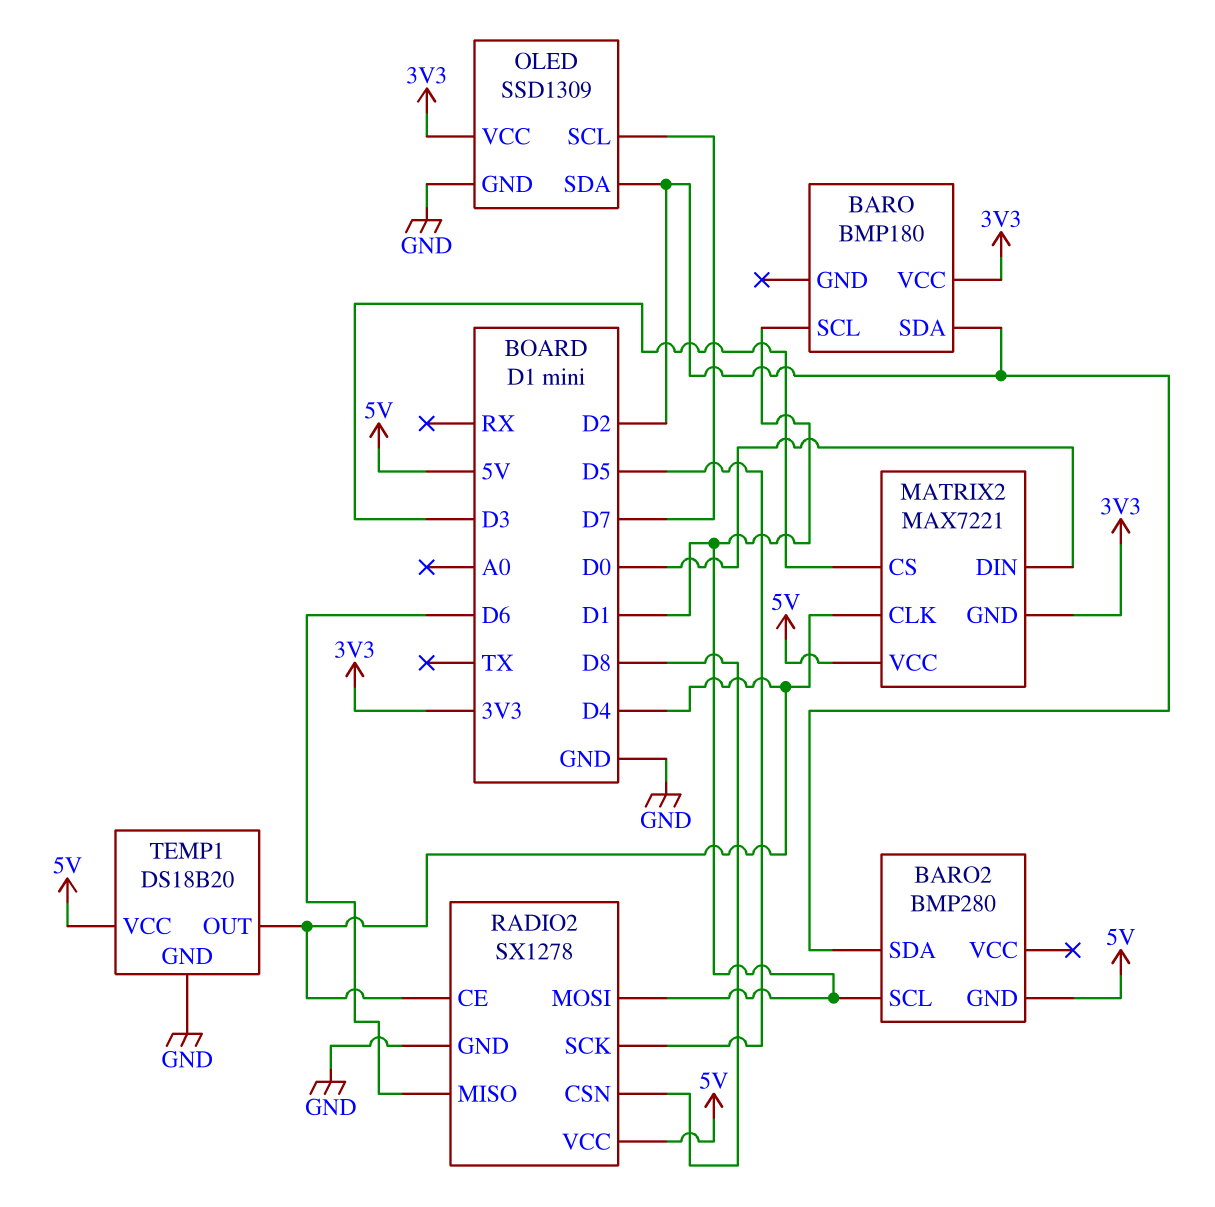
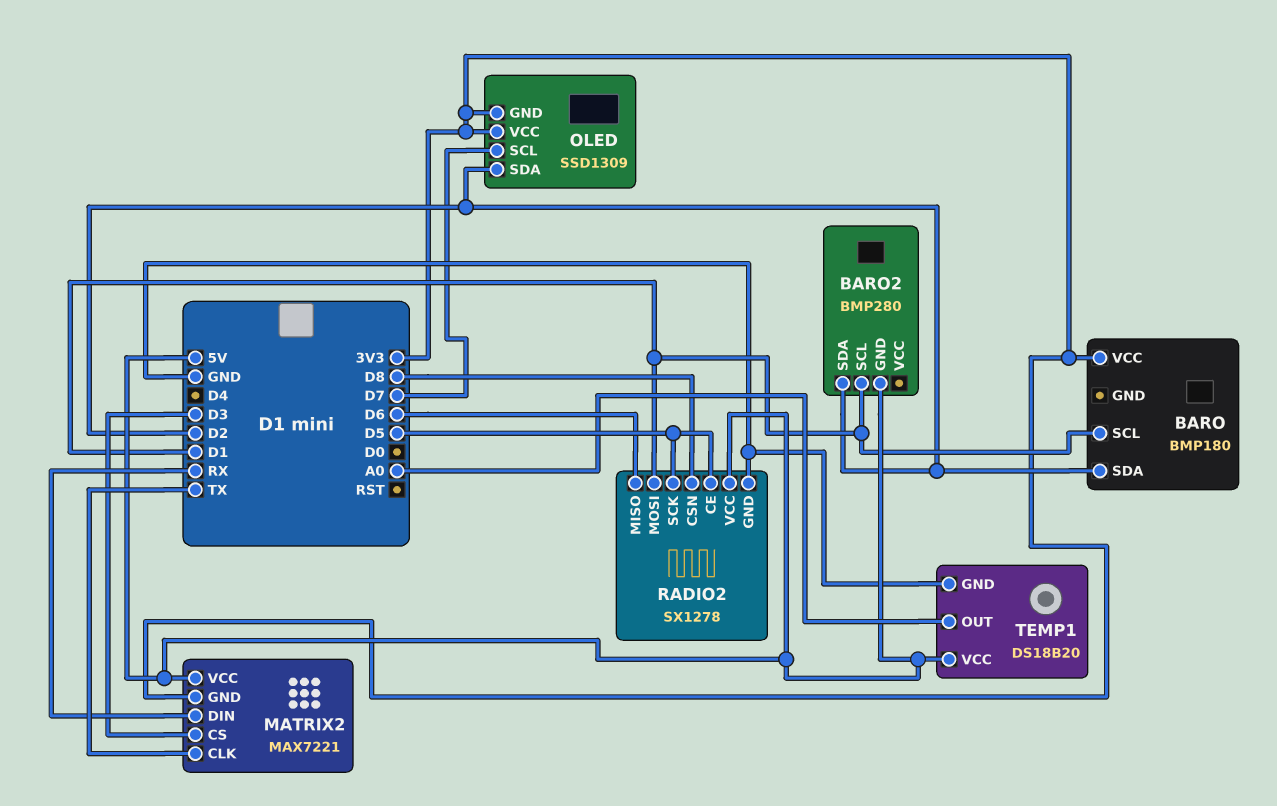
MATRIX2 pin CLK: D4 -> TX
MATRIX2 pin DIN: D0 -> RX
OLED pin GND: GND -> 3V3
RADIO2 pin CE: D4 -> D5
TEMP1 pin OUT: D4 -> A0

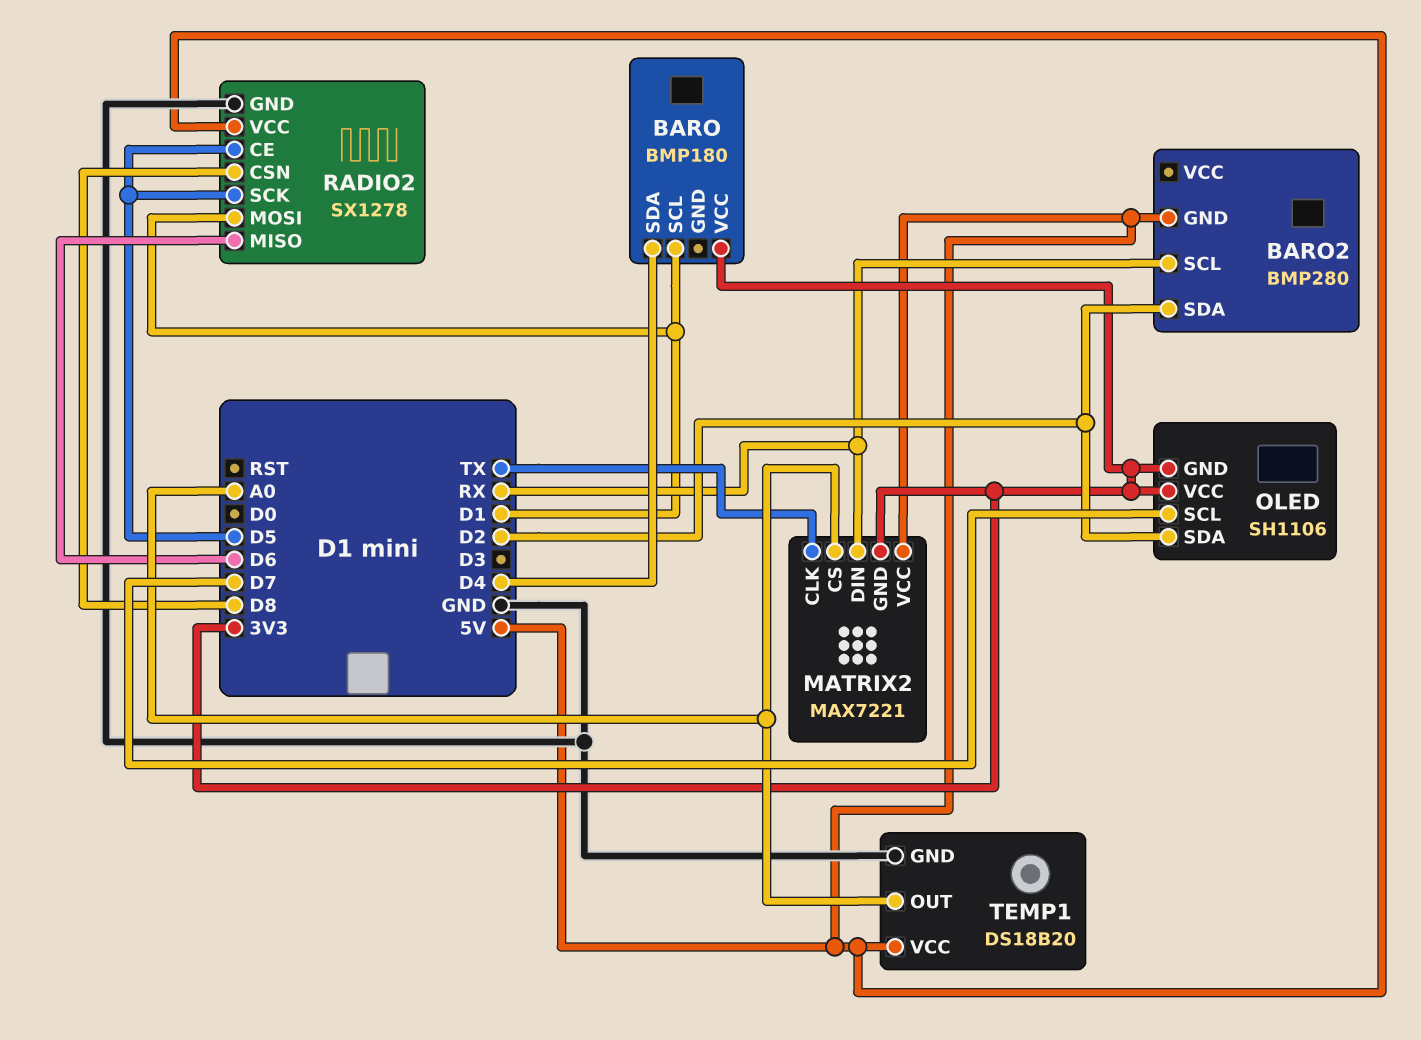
BARO pin SDA: D2 -> D4
BARO2 pin SCL: D1 -> RX
MATRIX2 pin CS: D3 -> A0
OLED: SSD1309 -> SH1106

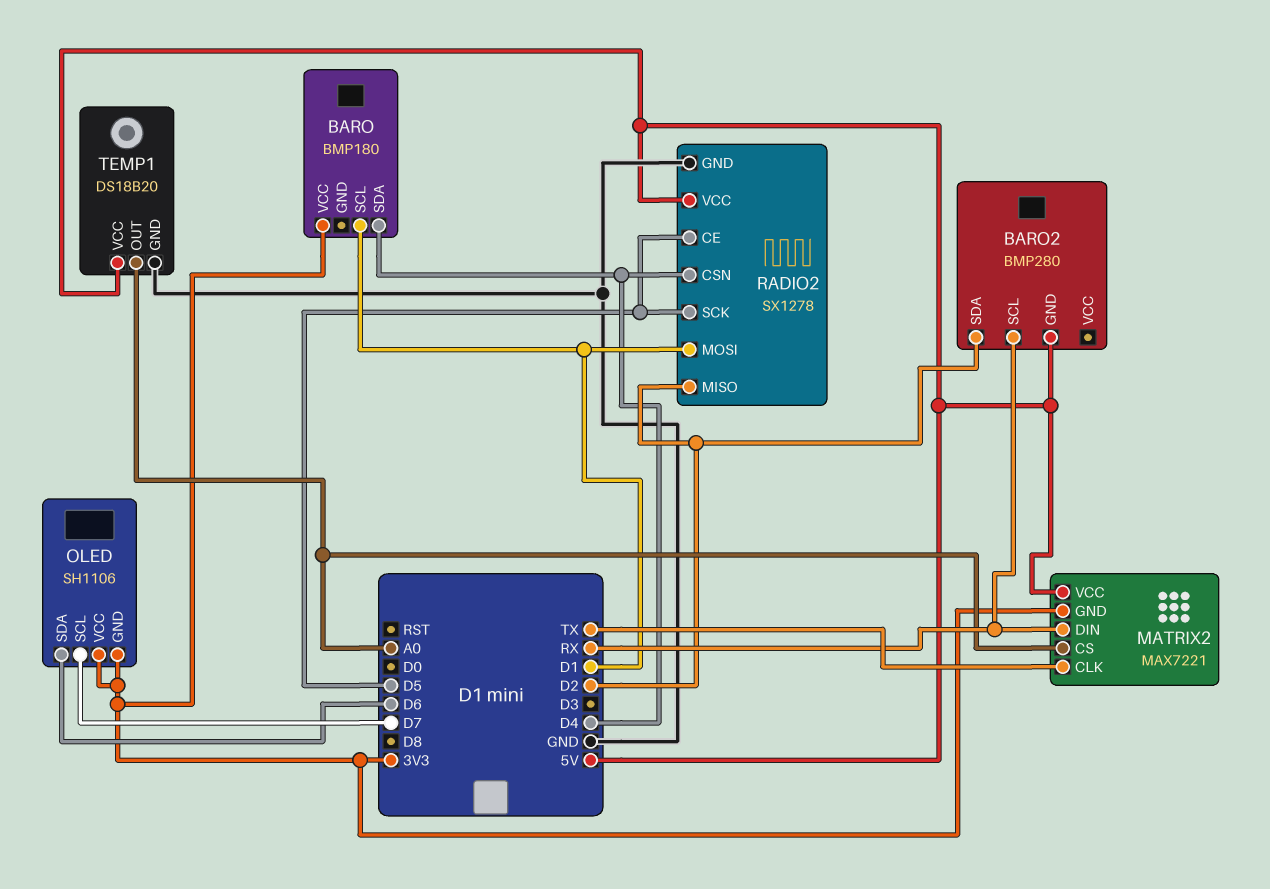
OLED pin SDA: D2 -> D6
RADIO2 pin CSN: D8 -> D4
RADIO2 pin MISO: D6 -> D2

